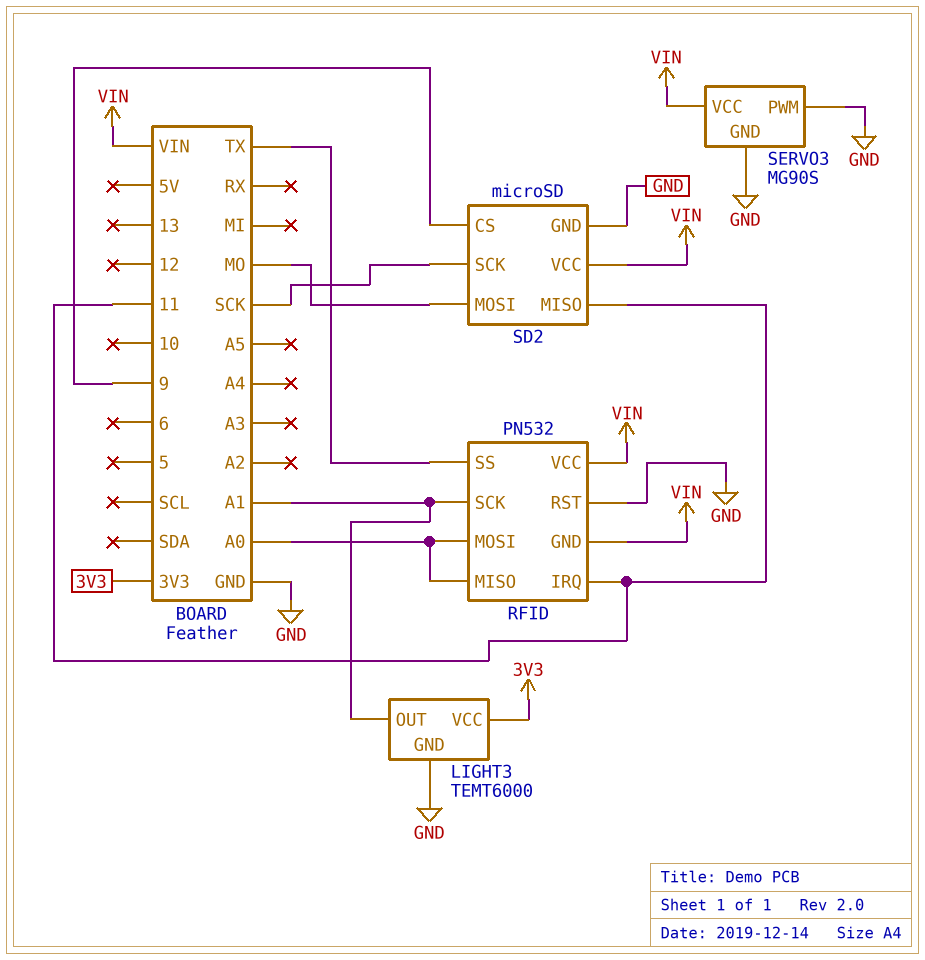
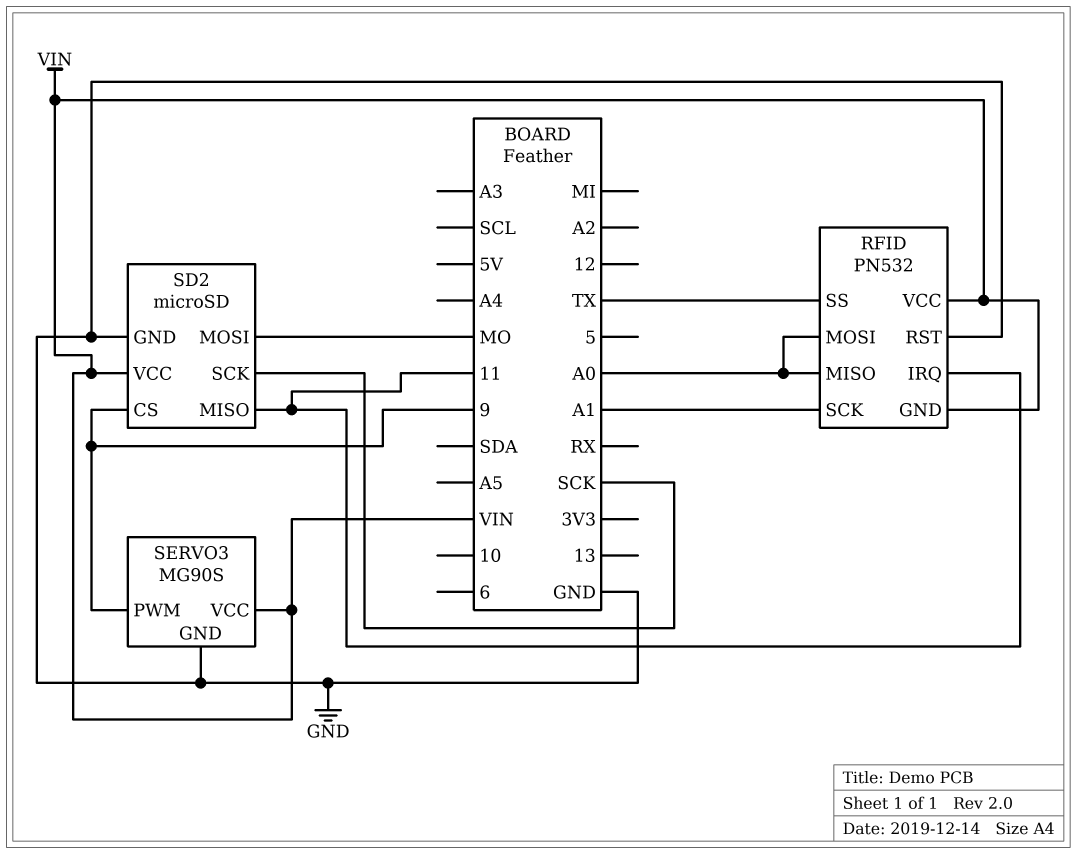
LIGHT3: TEMT6000 -> none
LIGHT3 pin GND: GND -> none
LIGHT3 pin OUT: A1 -> none
LIGHT3 pin VCC: 3V3 -> none
SERVO3 pin PWM: GND -> 9

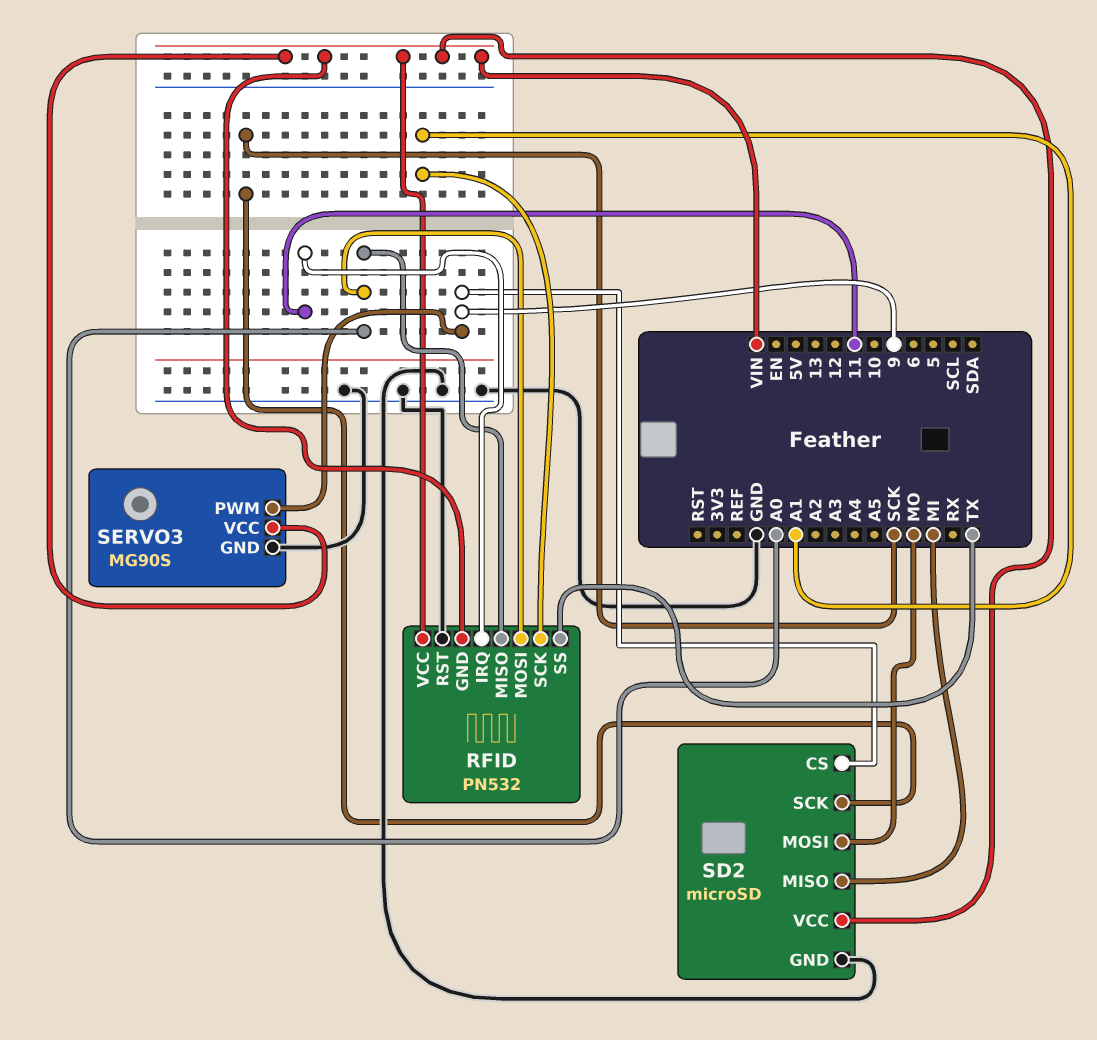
SD2 pin MISO: 11 -> MI

